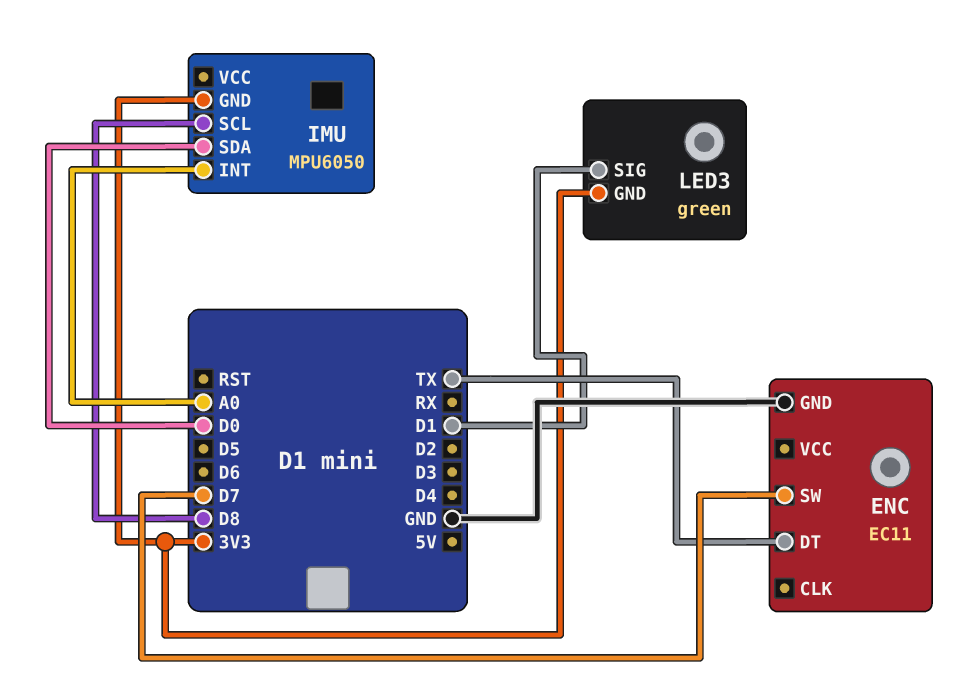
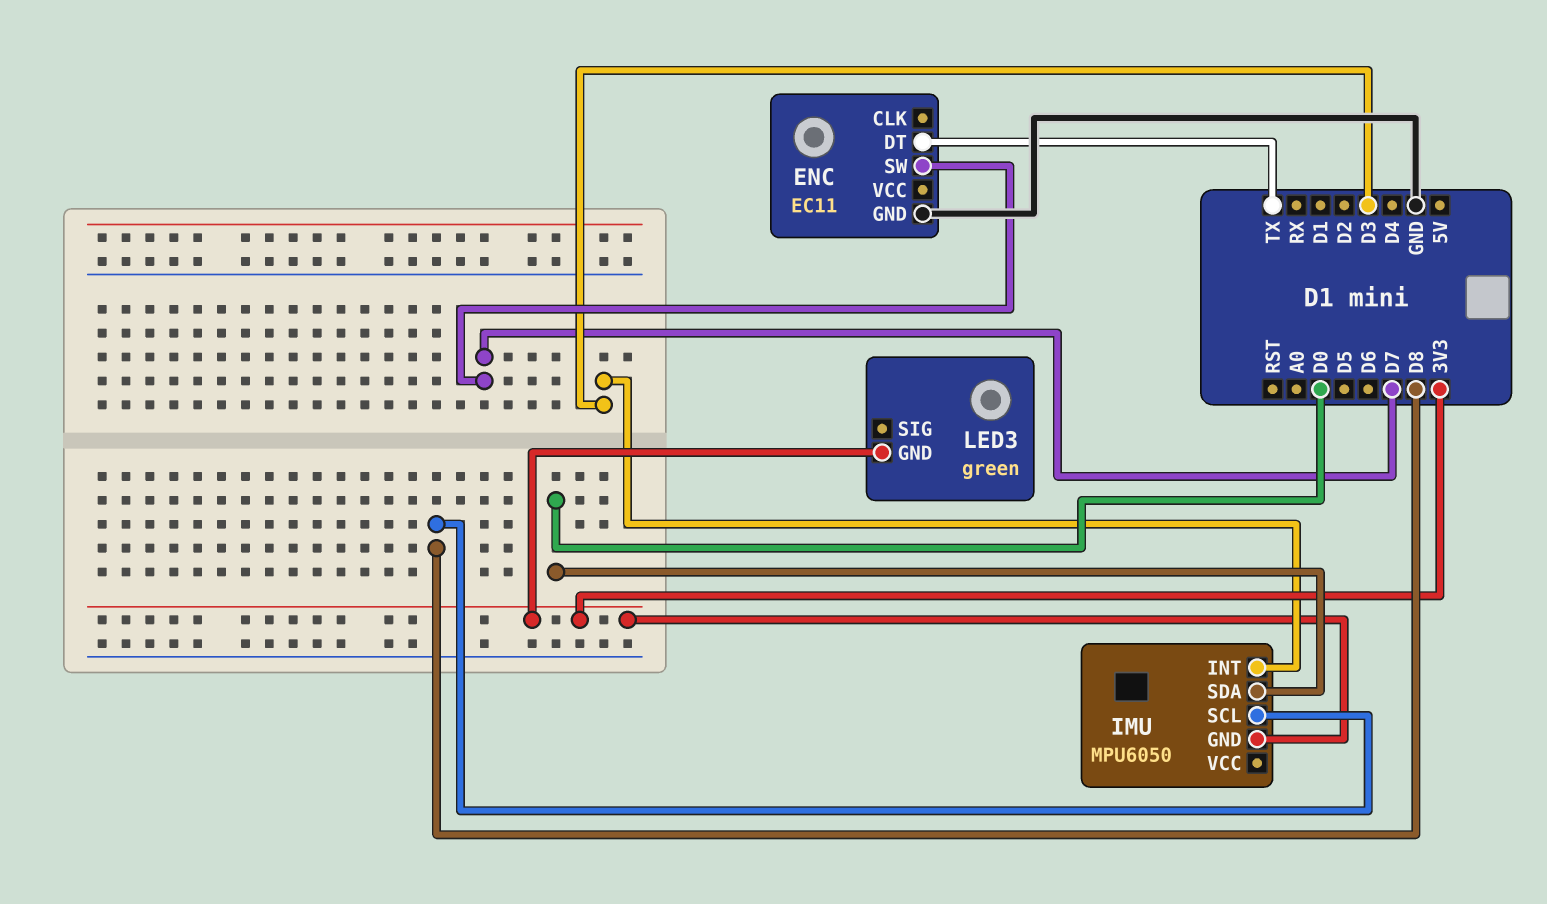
IMU pin INT: A0 -> D3
LED3 pin SIG: D1 -> none

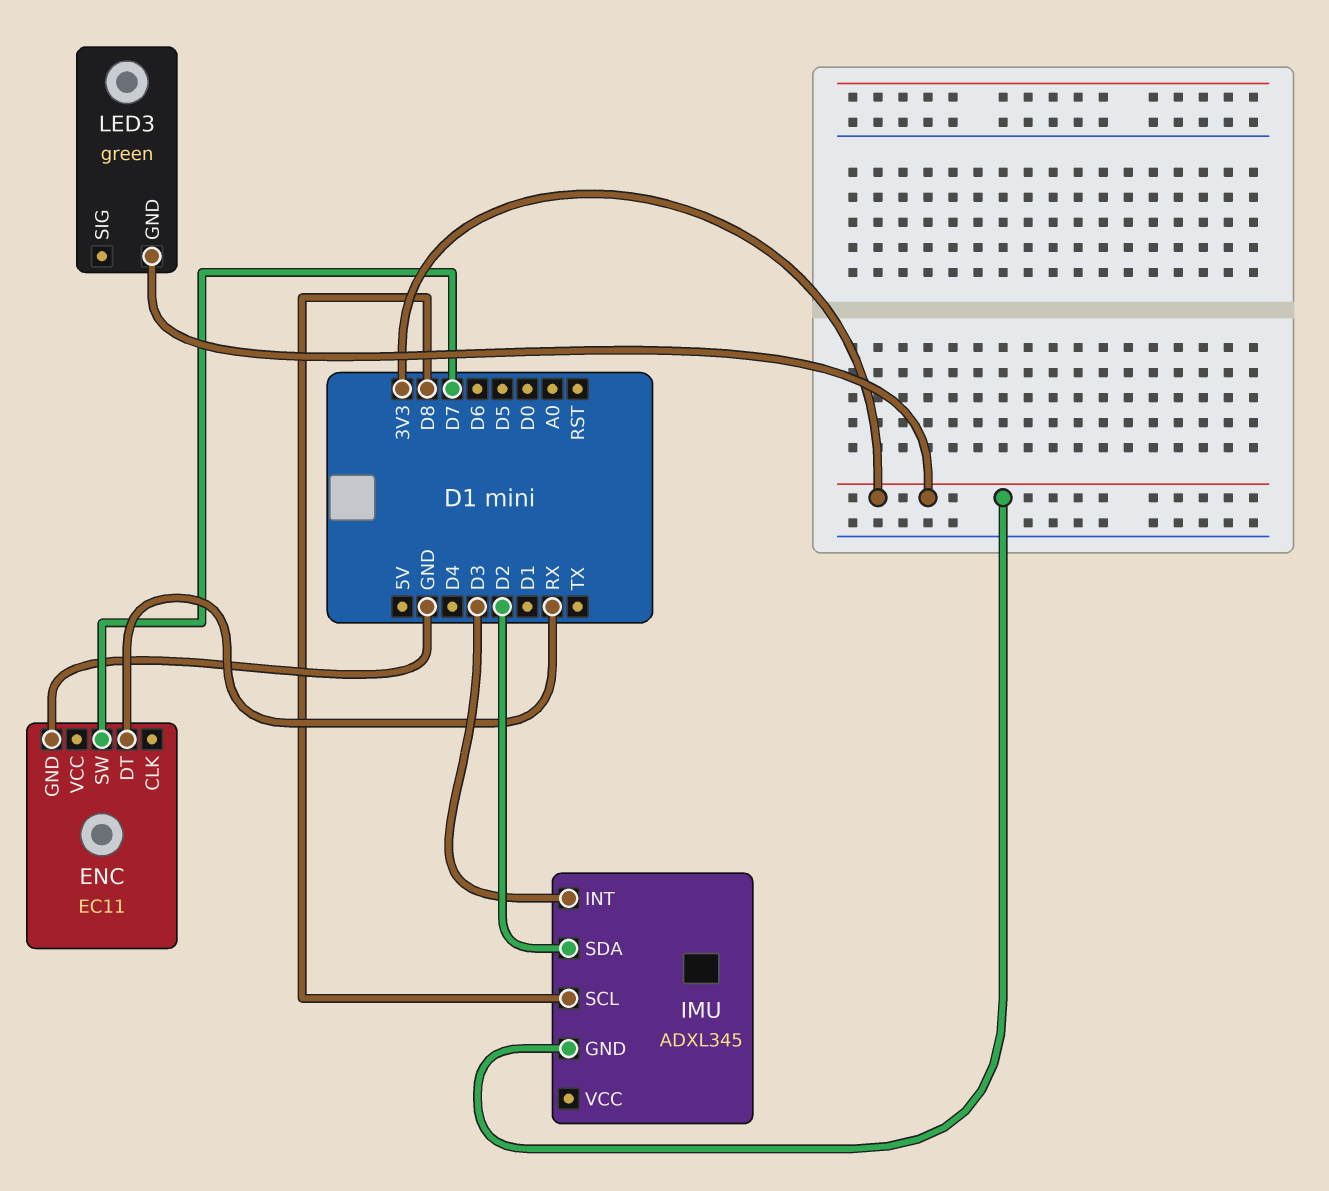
ENC pin DT: TX -> RX
IMU: MPU6050 -> ADXL345
IMU pin SDA: D0 -> D2

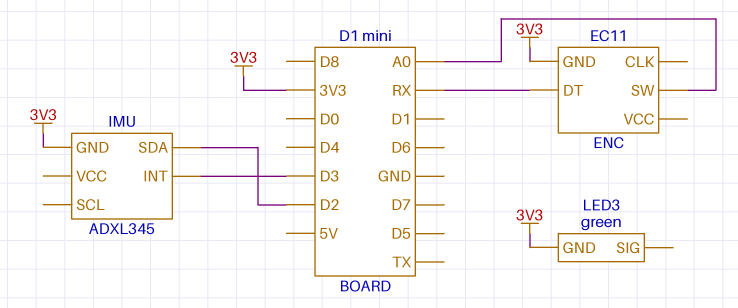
ENC pin GND: GND -> 3V3
ENC pin SW: D7 -> A0
IMU pin SCL: D8 -> none

